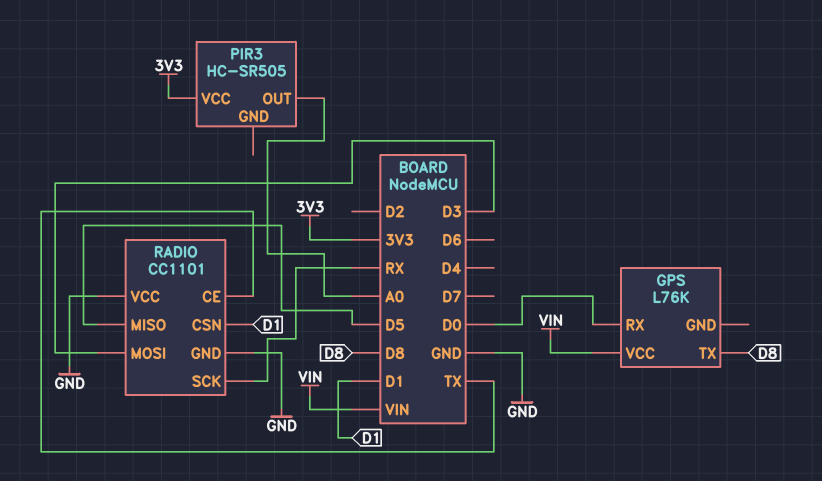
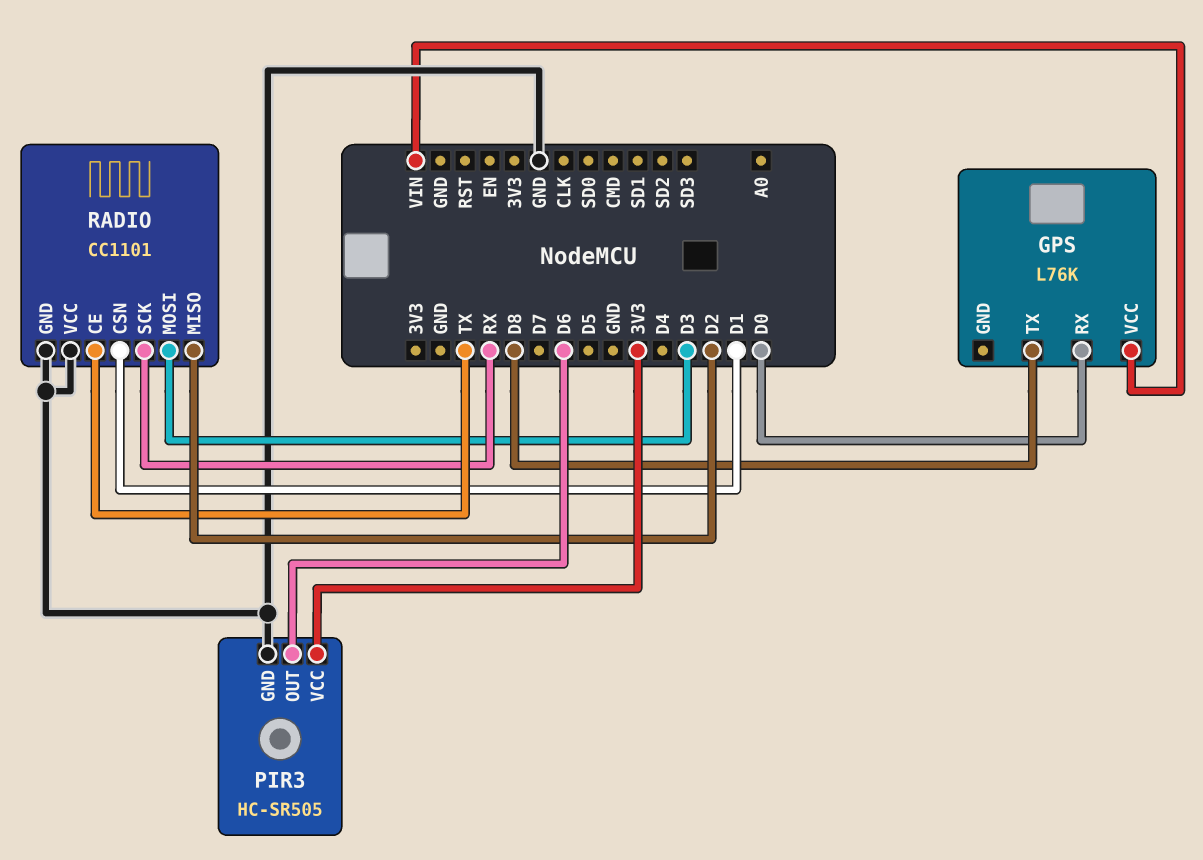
PIR3 pin GND: none -> GND
PIR3 pin OUT: A0 -> D6
RADIO pin MISO: D5 -> D2

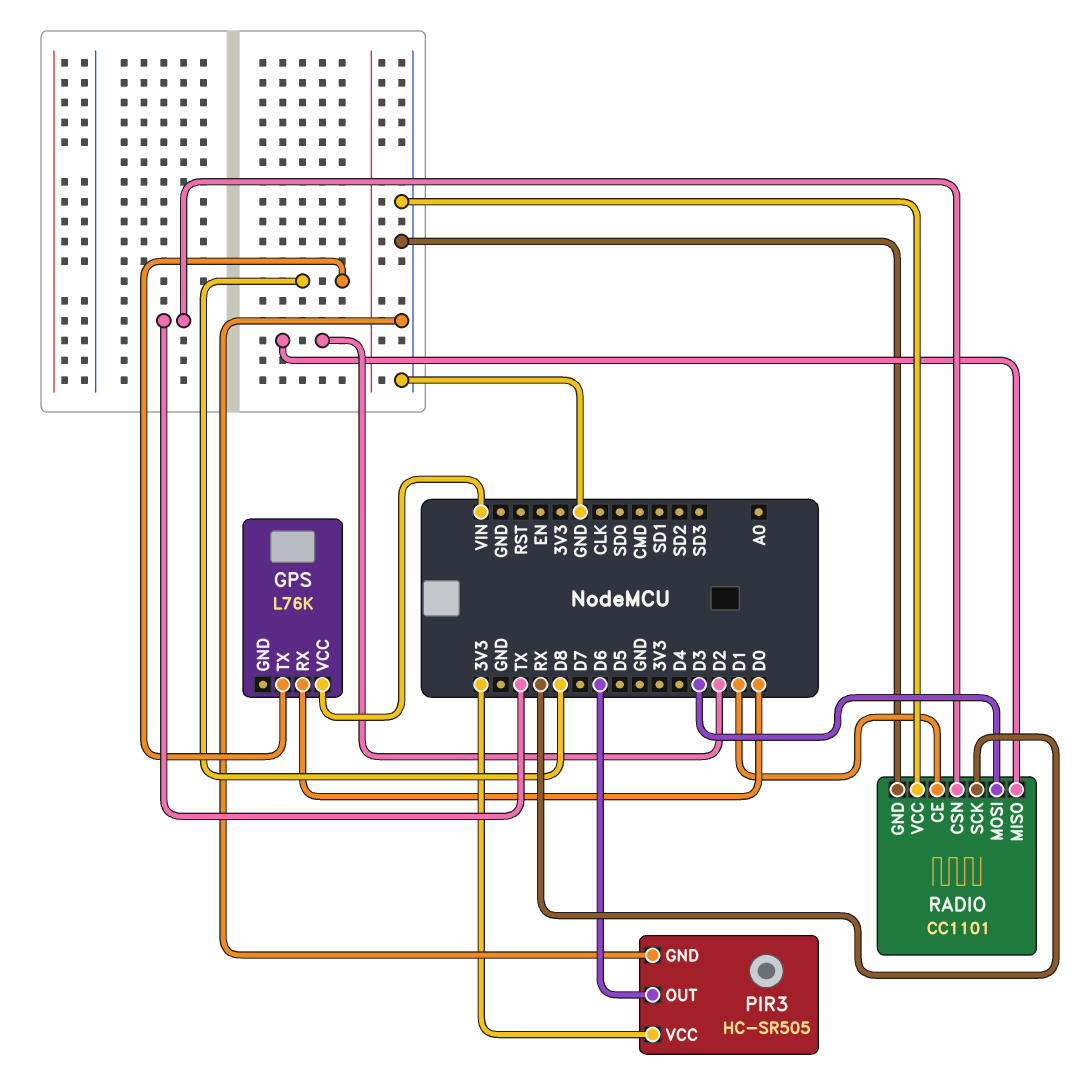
RADIO pin CE: TX -> D1
RADIO pin CSN: D1 -> TX

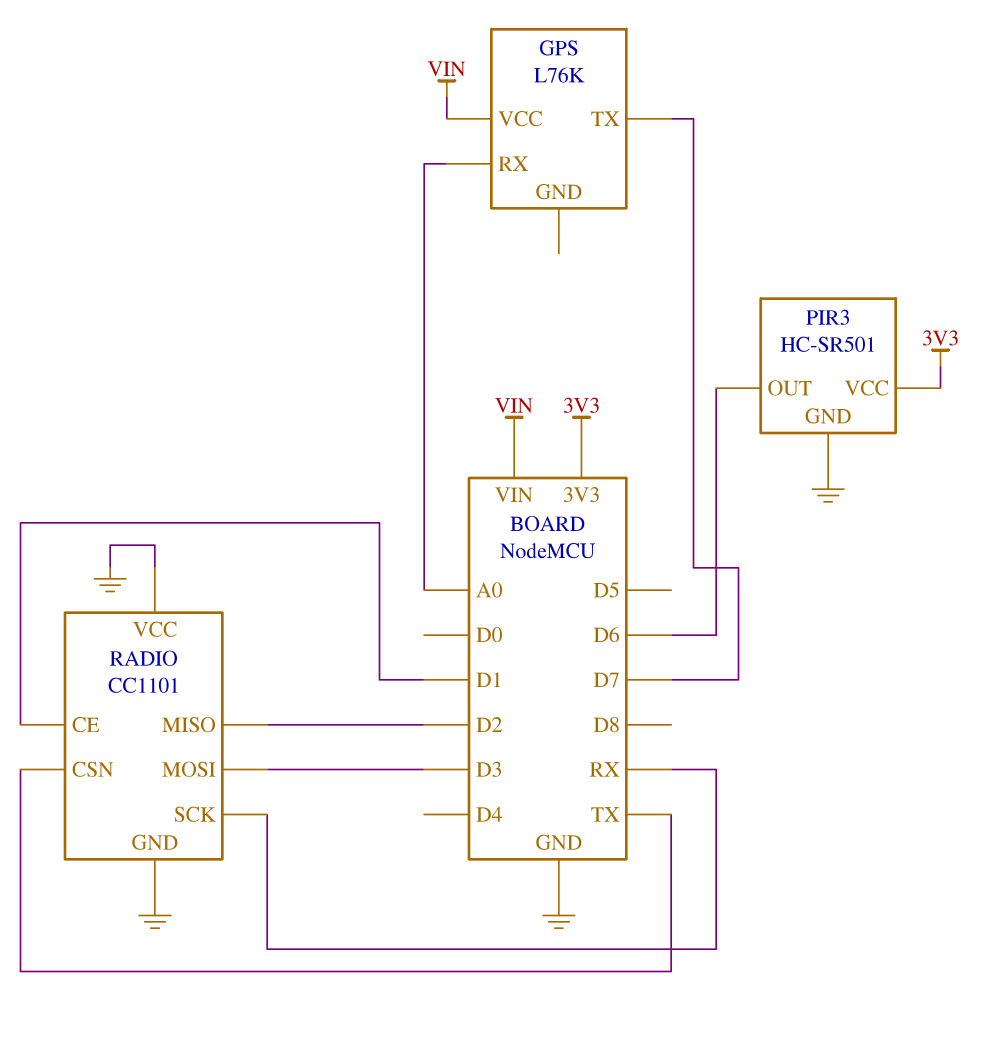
GPS pin RX: D0 -> A0
GPS pin TX: D8 -> D7
PIR3: HC-SR505 -> HC-SR501

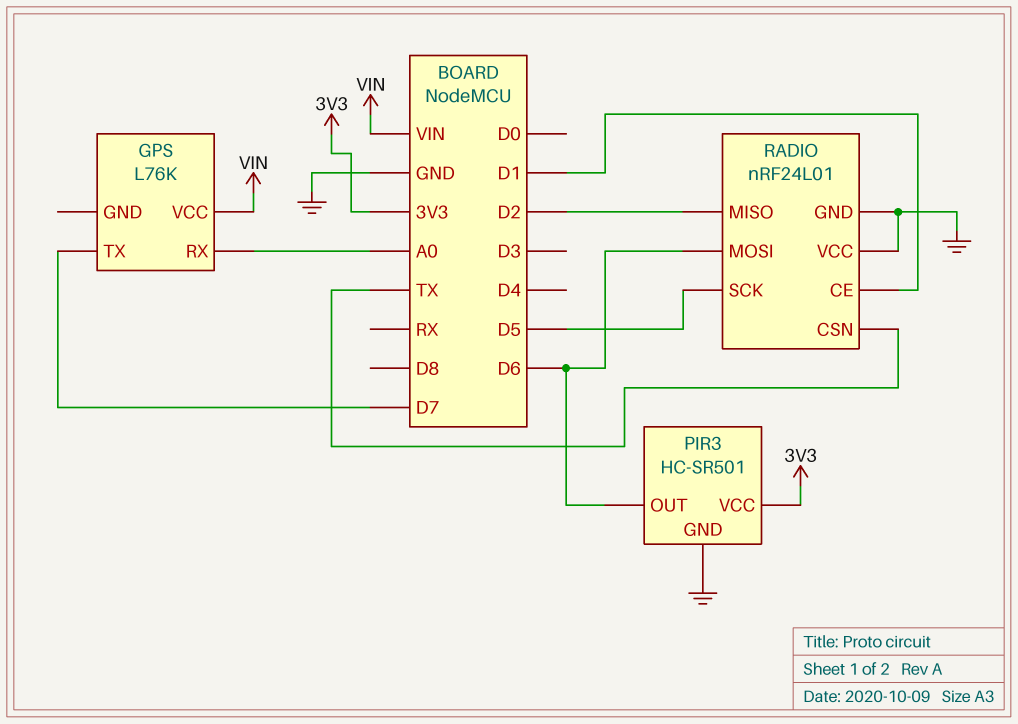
RADIO: CC1101 -> nRF24L01
RADIO pin MOSI: D3 -> D6
RADIO pin SCK: RX -> D5

